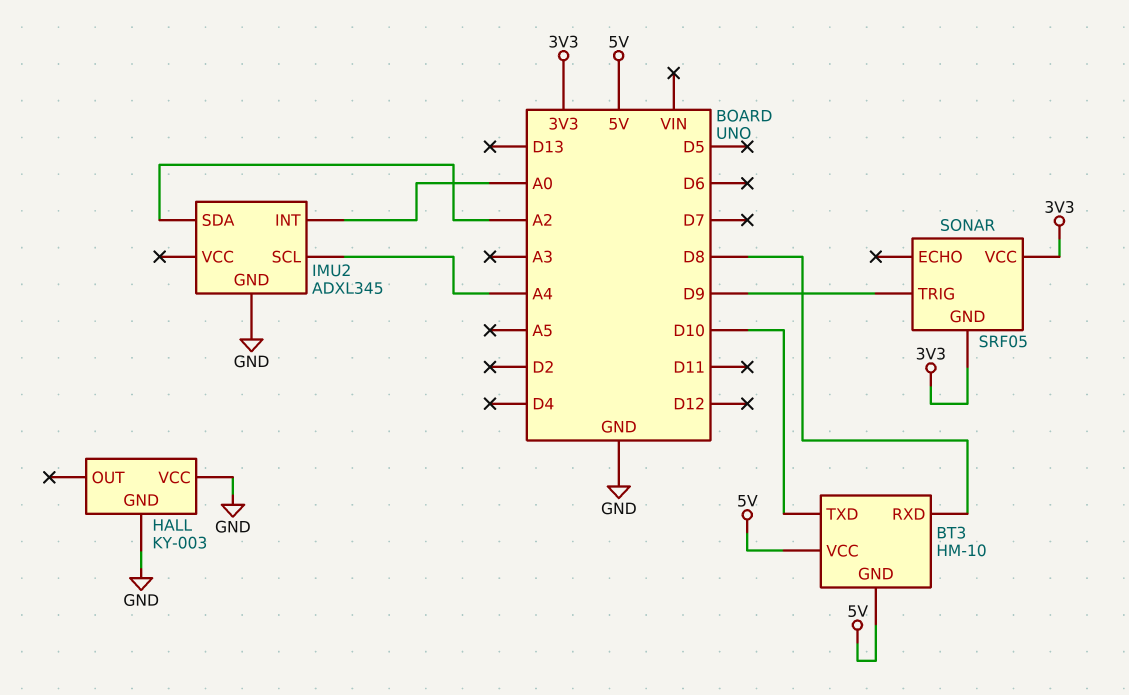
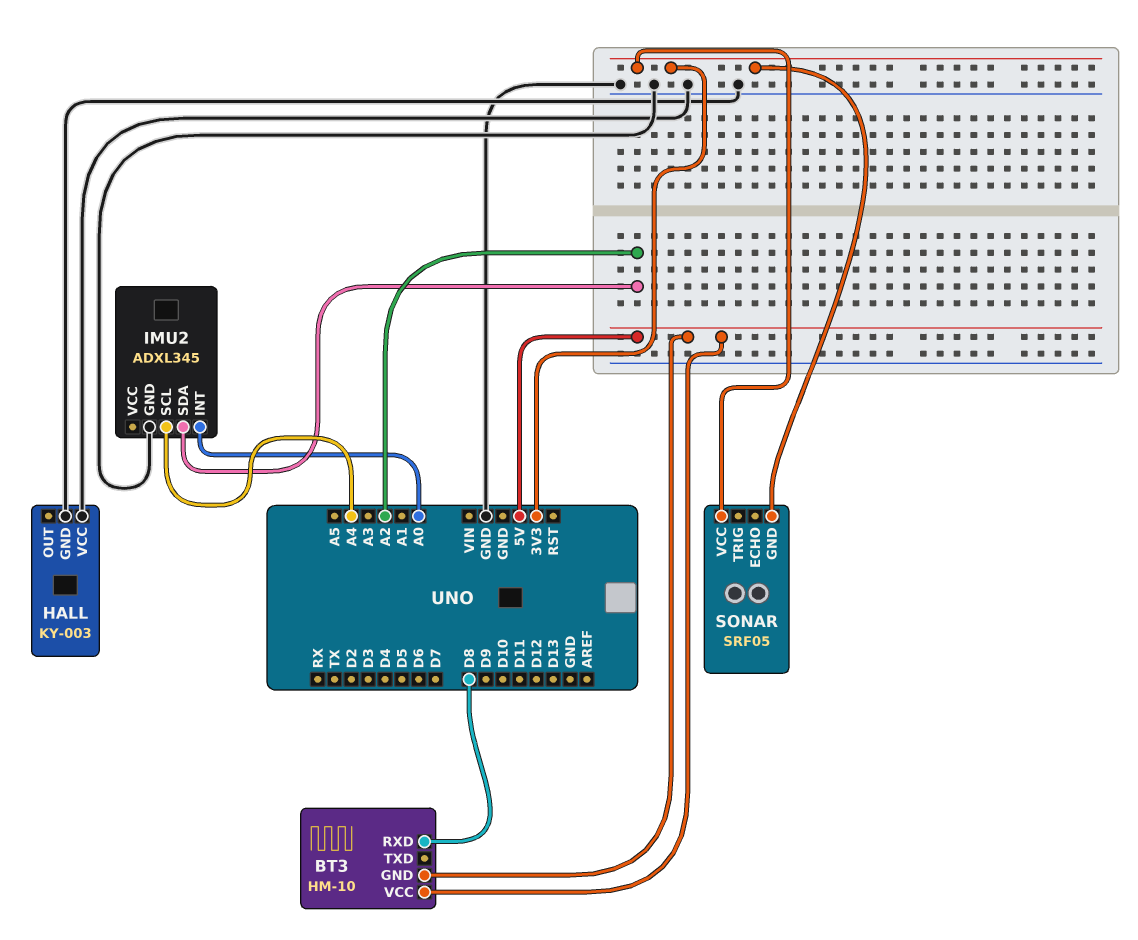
BT3 pin TXD: D10 -> none
SONAR pin TRIG: D9 -> none

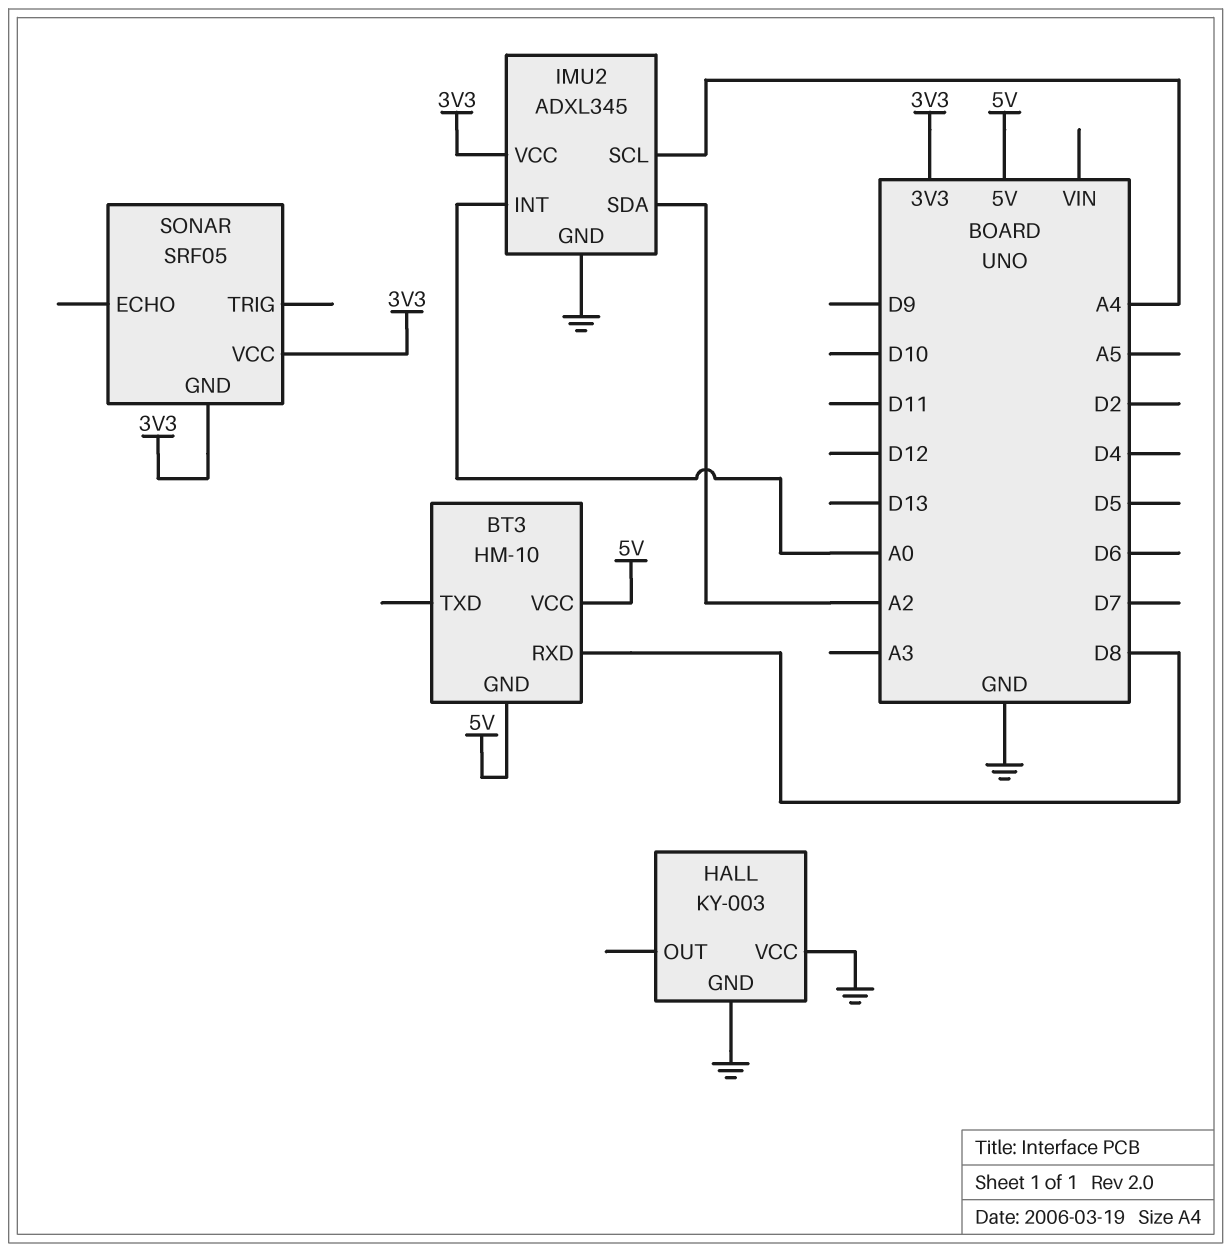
IMU2 pin VCC: none -> 3V3

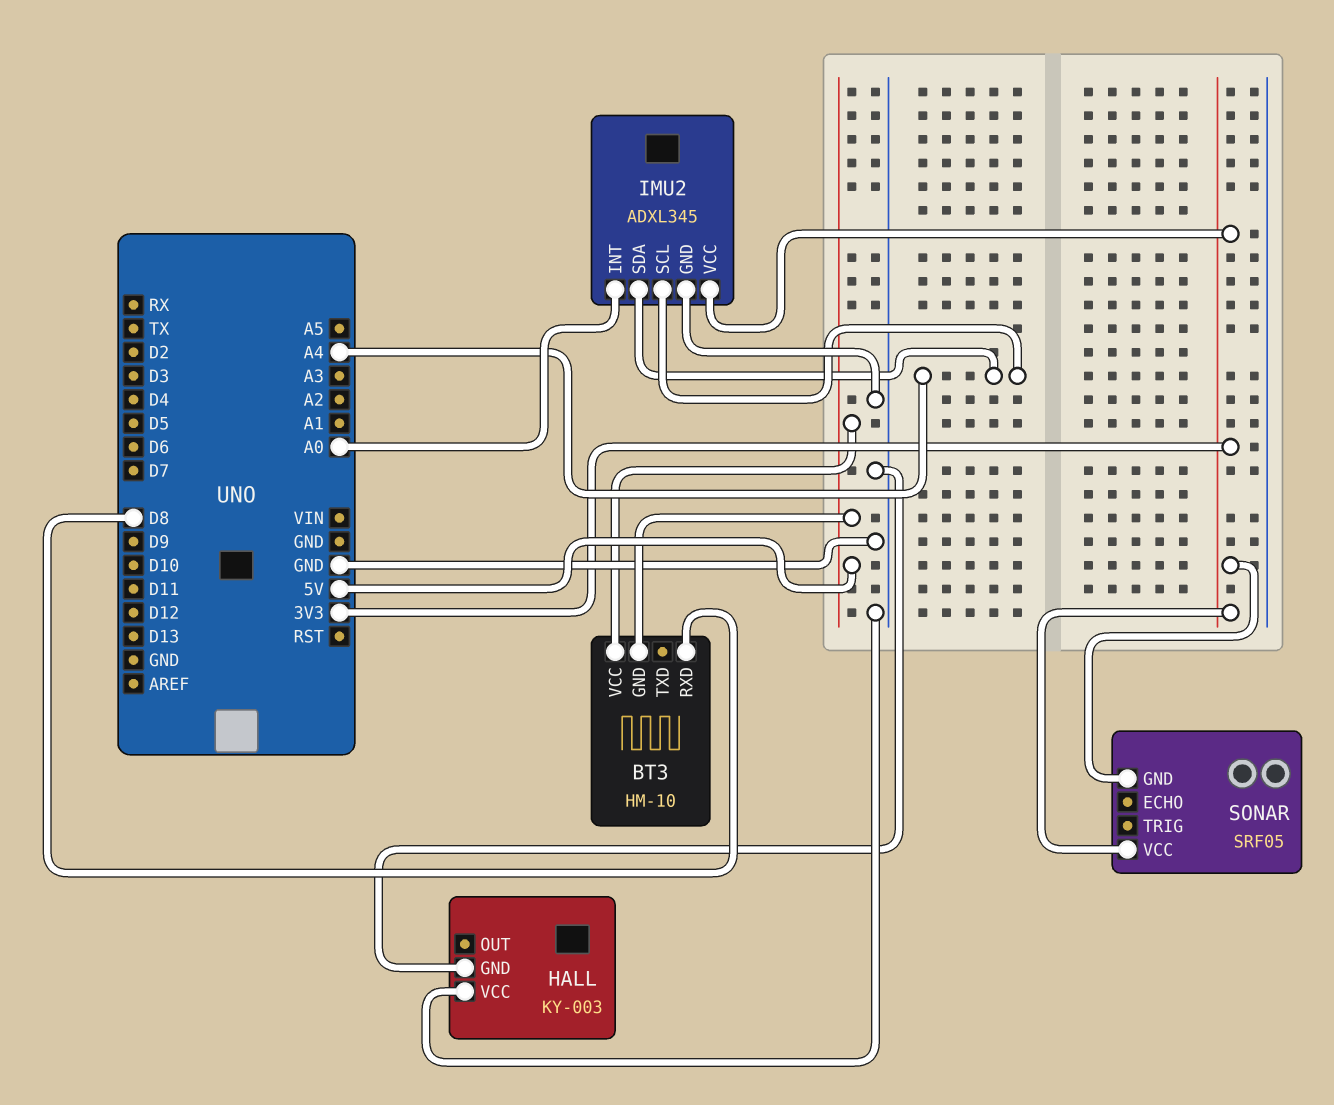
IMU2 pin SDA: A2 -> A4

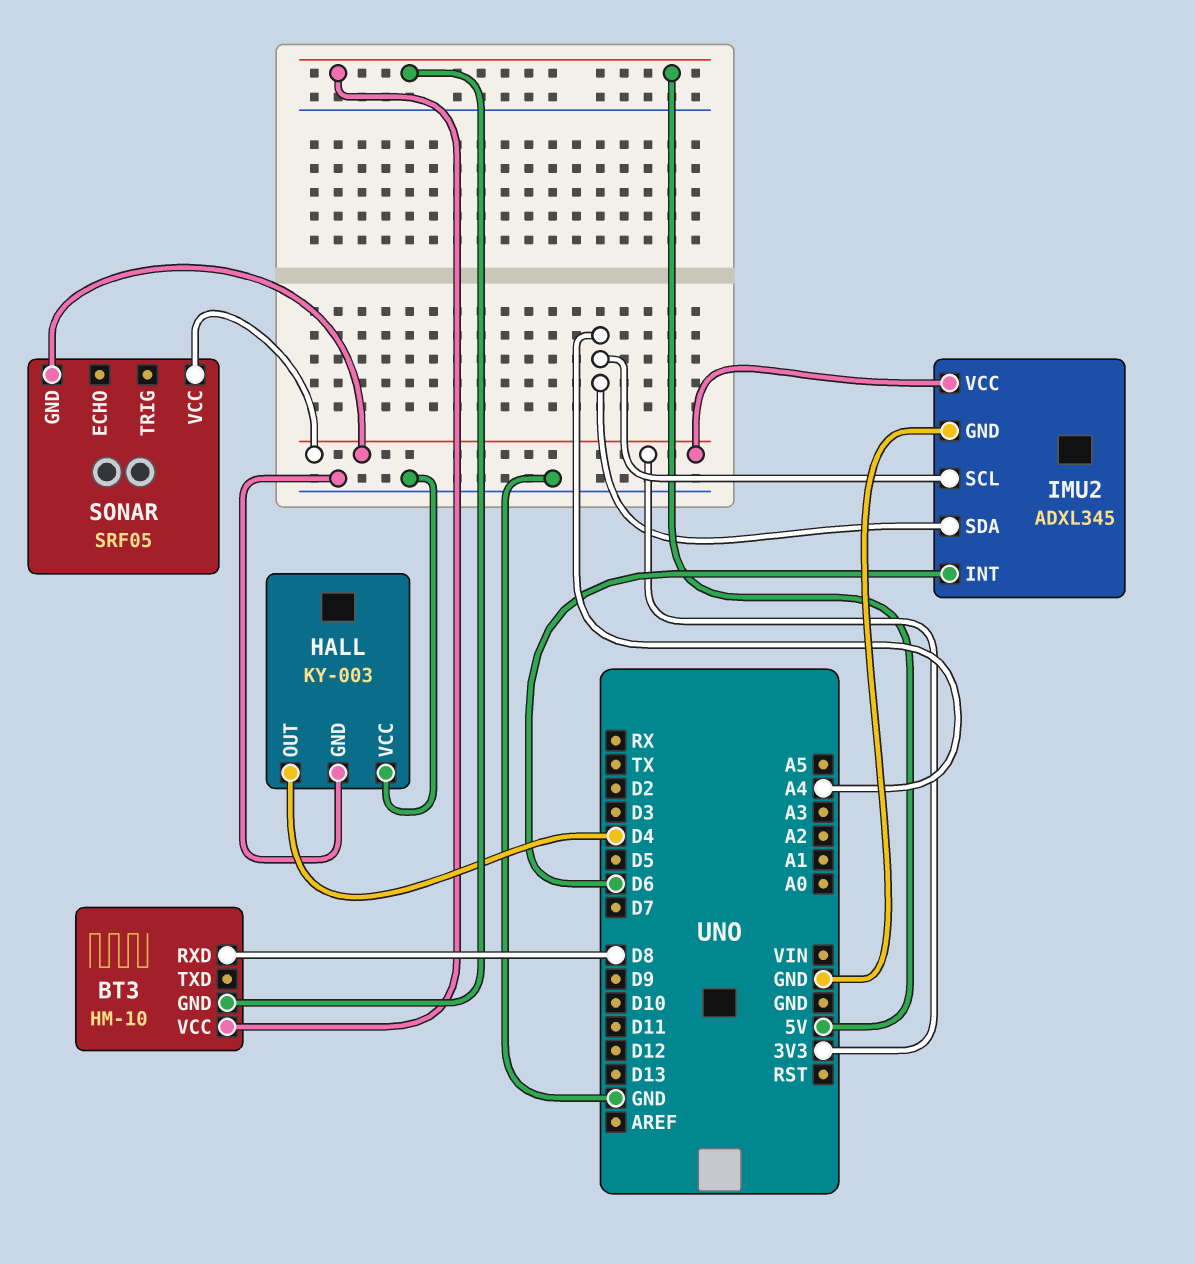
HALL pin OUT: none -> D4
IMU2 pin INT: A0 -> D6

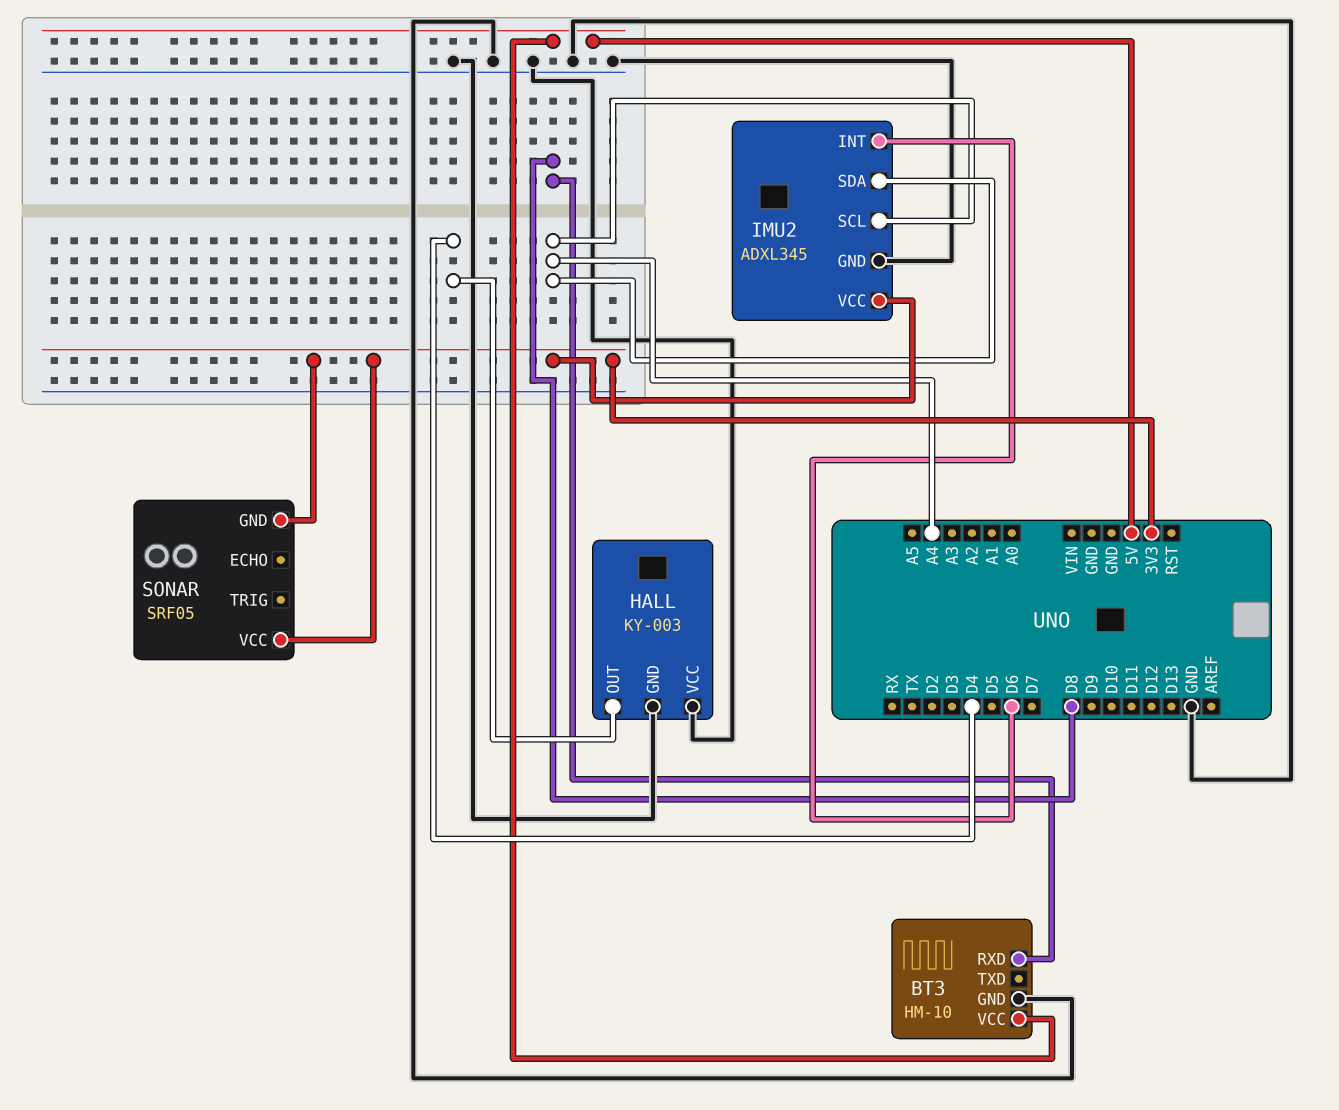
BT3 pin GND: 5V -> GND

